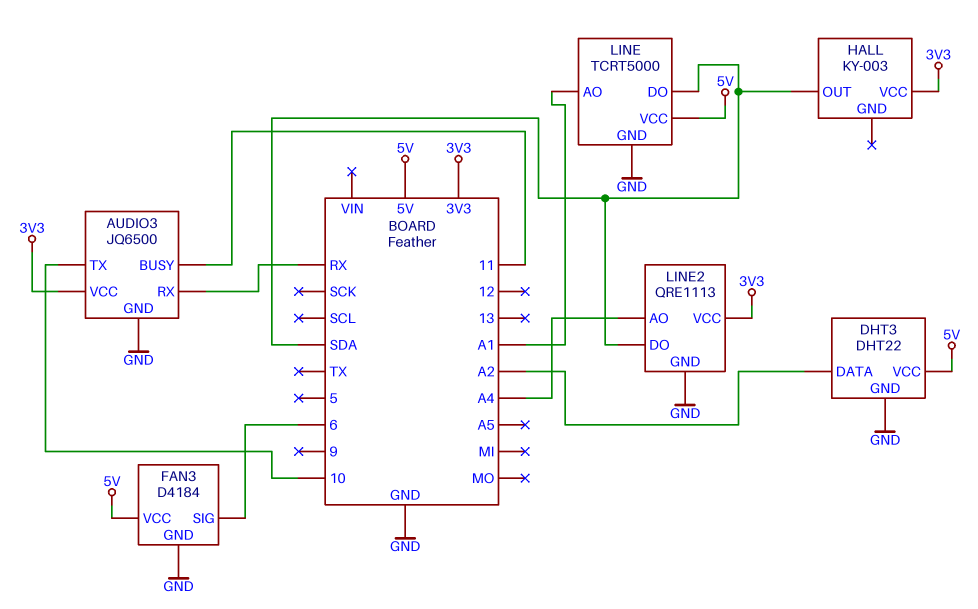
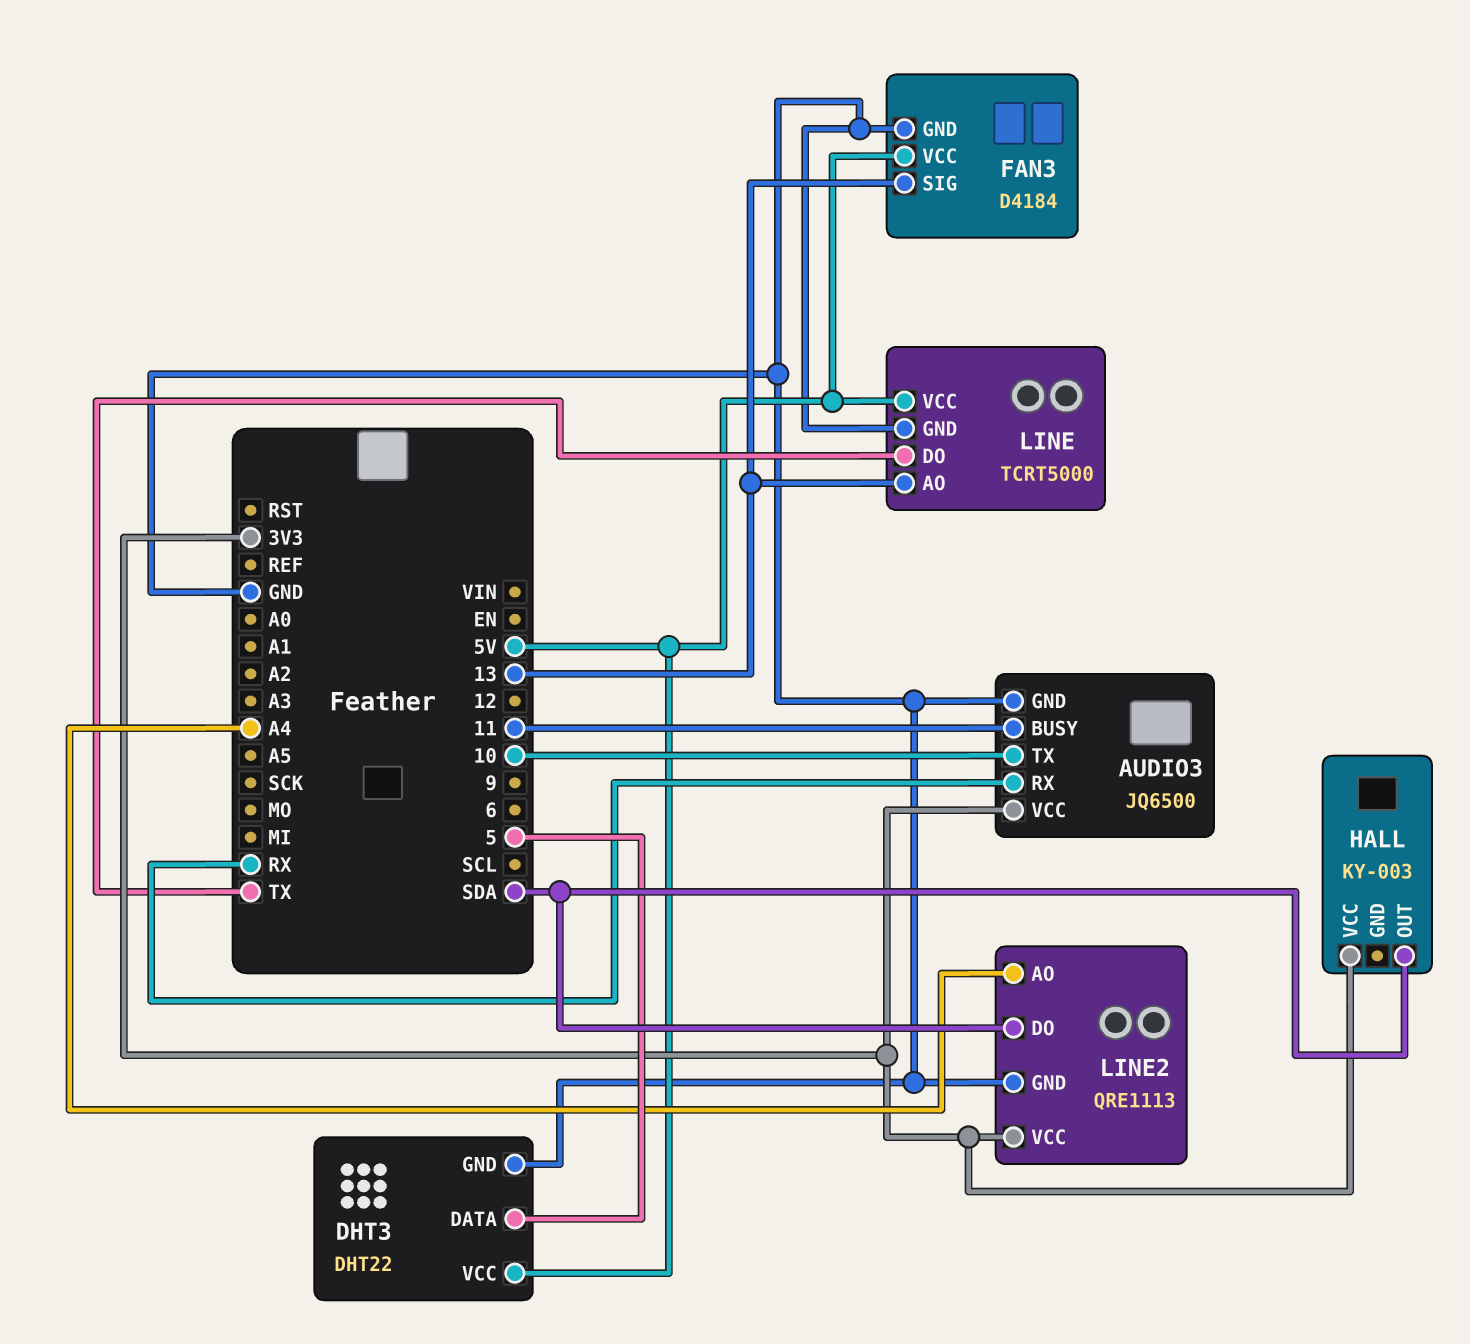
DHT3 pin DATA: A2 -> 5
FAN3 pin SIG: 6 -> 13
LINE pin AO: A1 -> 13
LINE pin DO: SDA -> TX

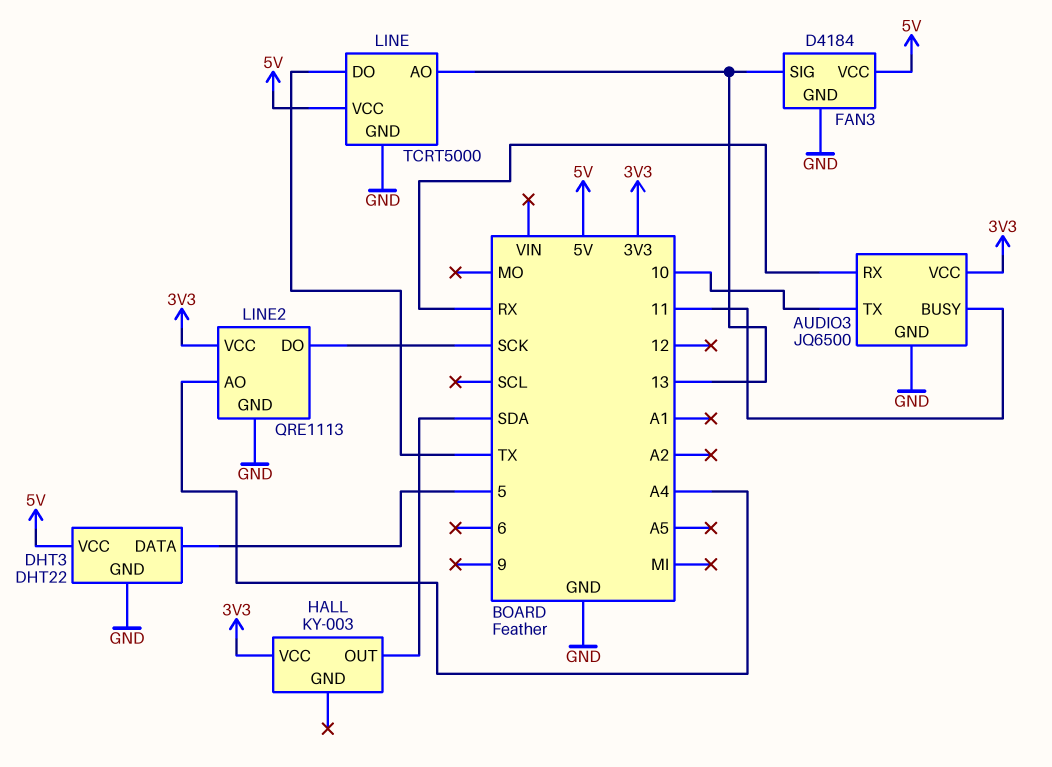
LINE2 pin DO: SDA -> SCK

